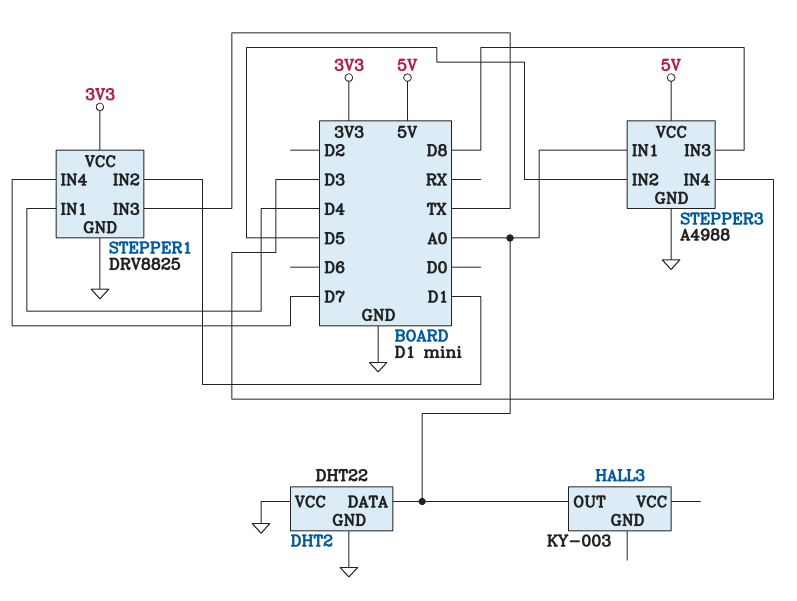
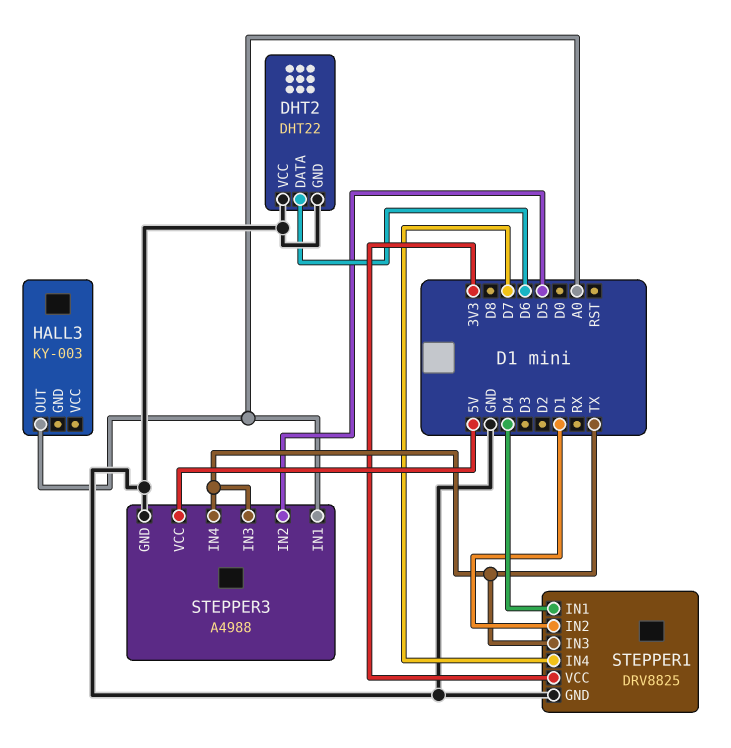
DHT2 pin DATA: A0 -> D6
STEPPER3 pin IN3: D8 -> TX
STEPPER3 pin IN4: D3 -> TX

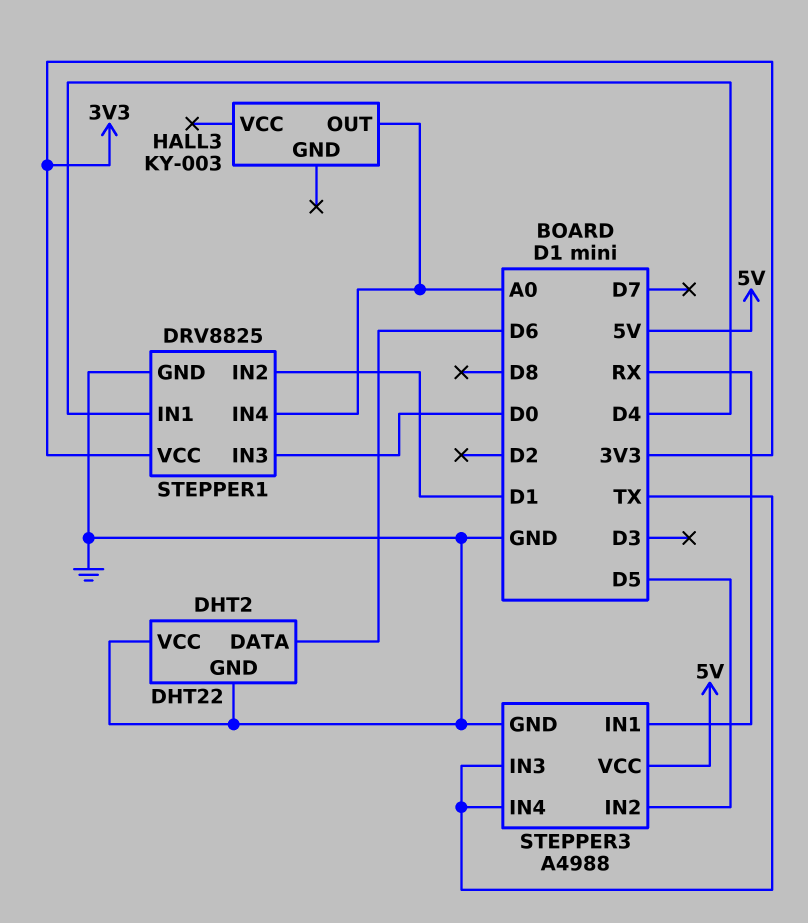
STEPPER1 pin IN3: TX -> D0
STEPPER1 pin IN4: D7 -> A0
STEPPER3 pin IN1: A0 -> RX

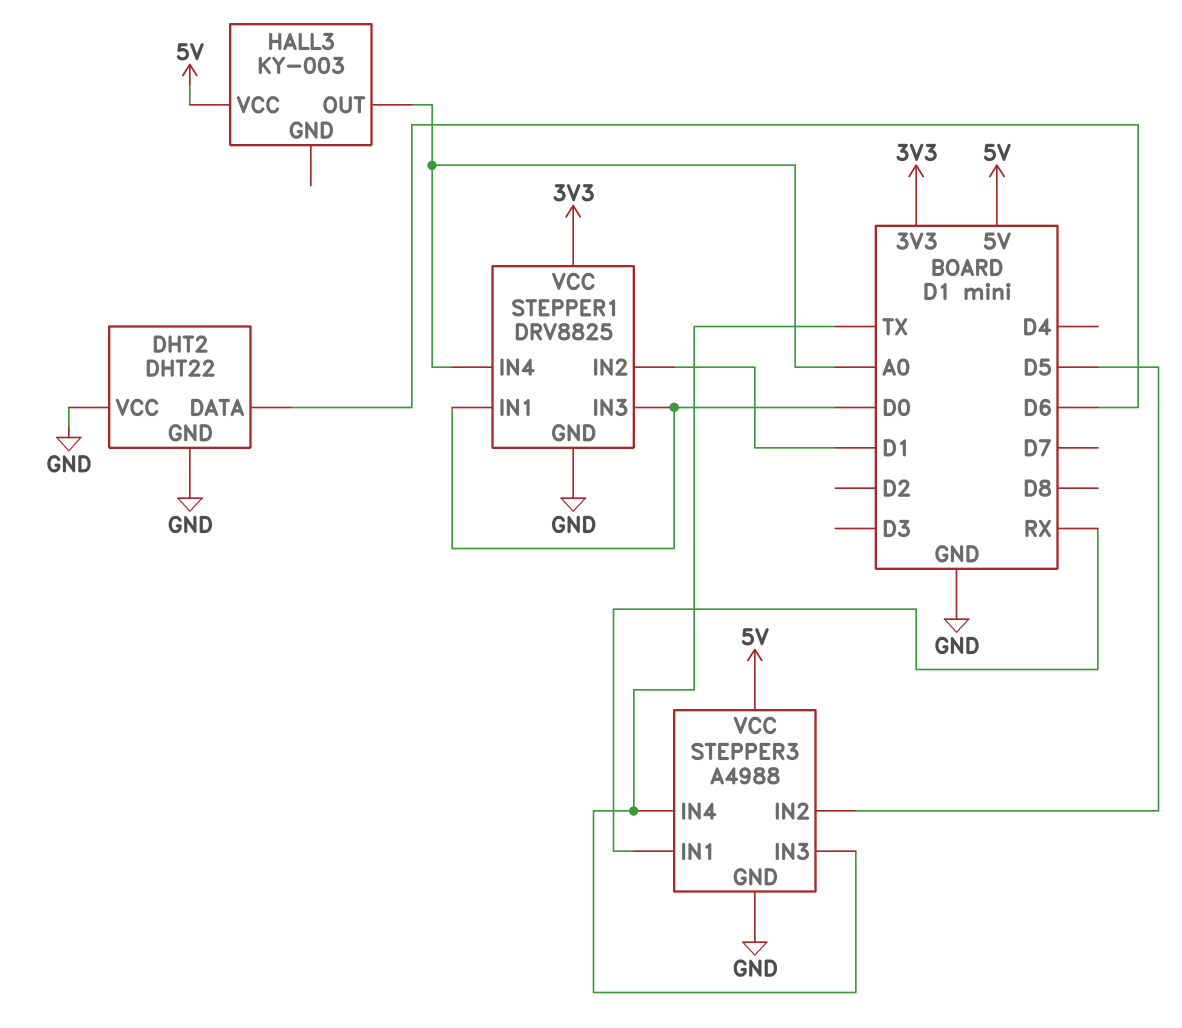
HALL3 pin VCC: none -> 5V
STEPPER1 pin IN1: D4 -> D0

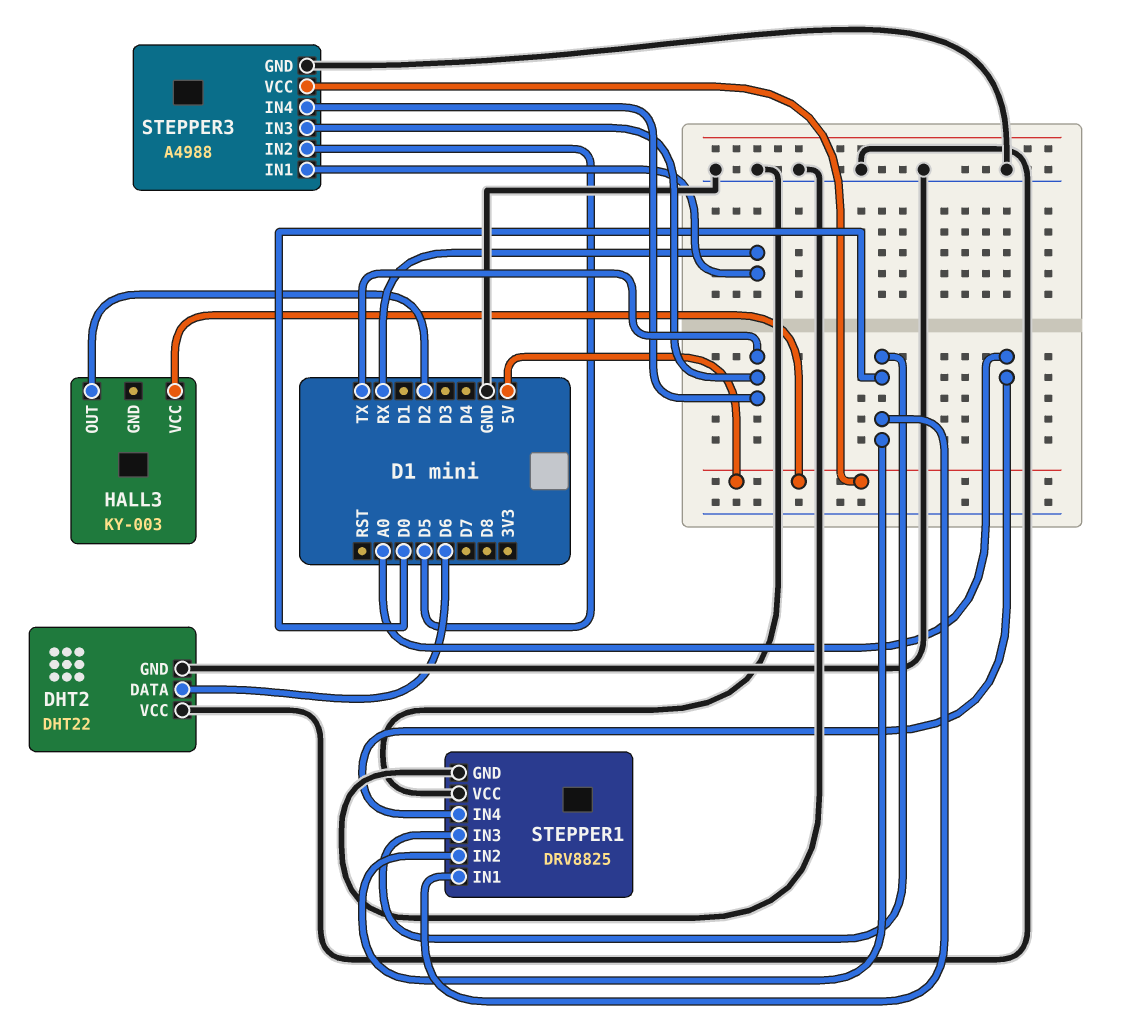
HALL3 pin OUT: A0 -> D2
STEPPER1 pin IN2: D1 -> D0
STEPPER1 pin VCC: 3V3 -> GND

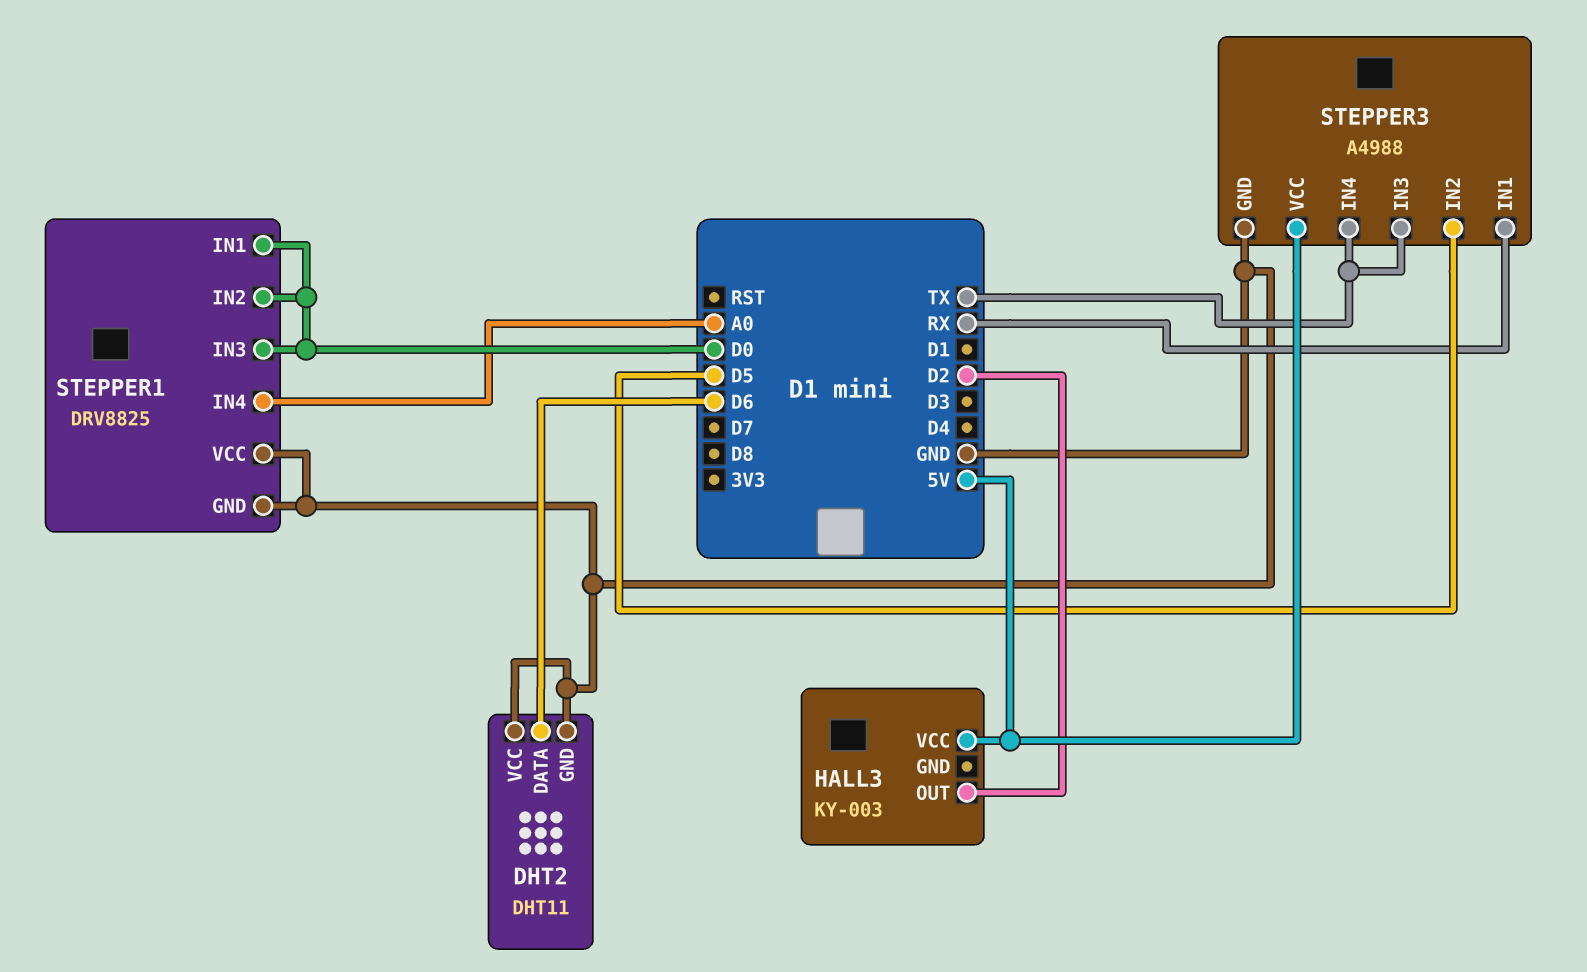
DHT2: DHT22 -> DHT11

